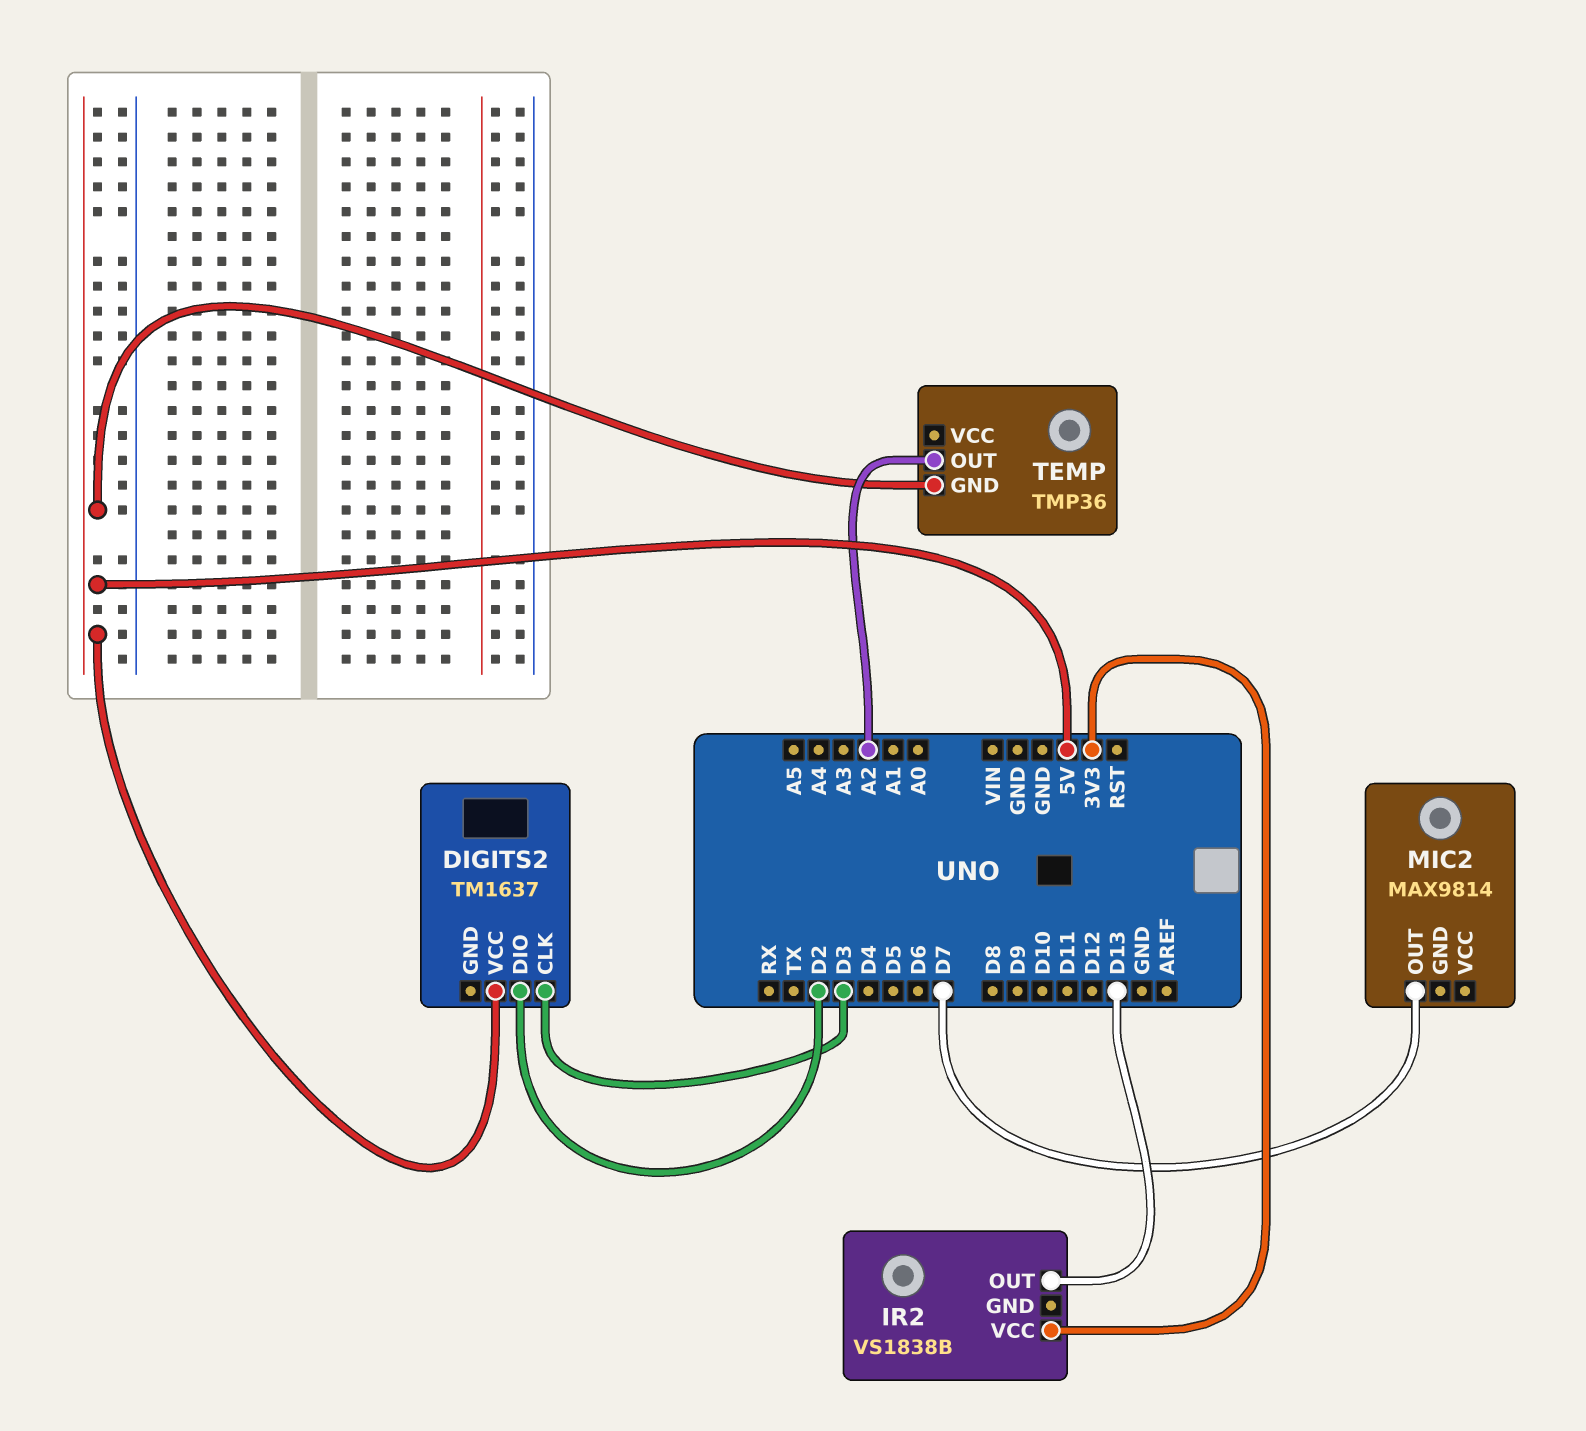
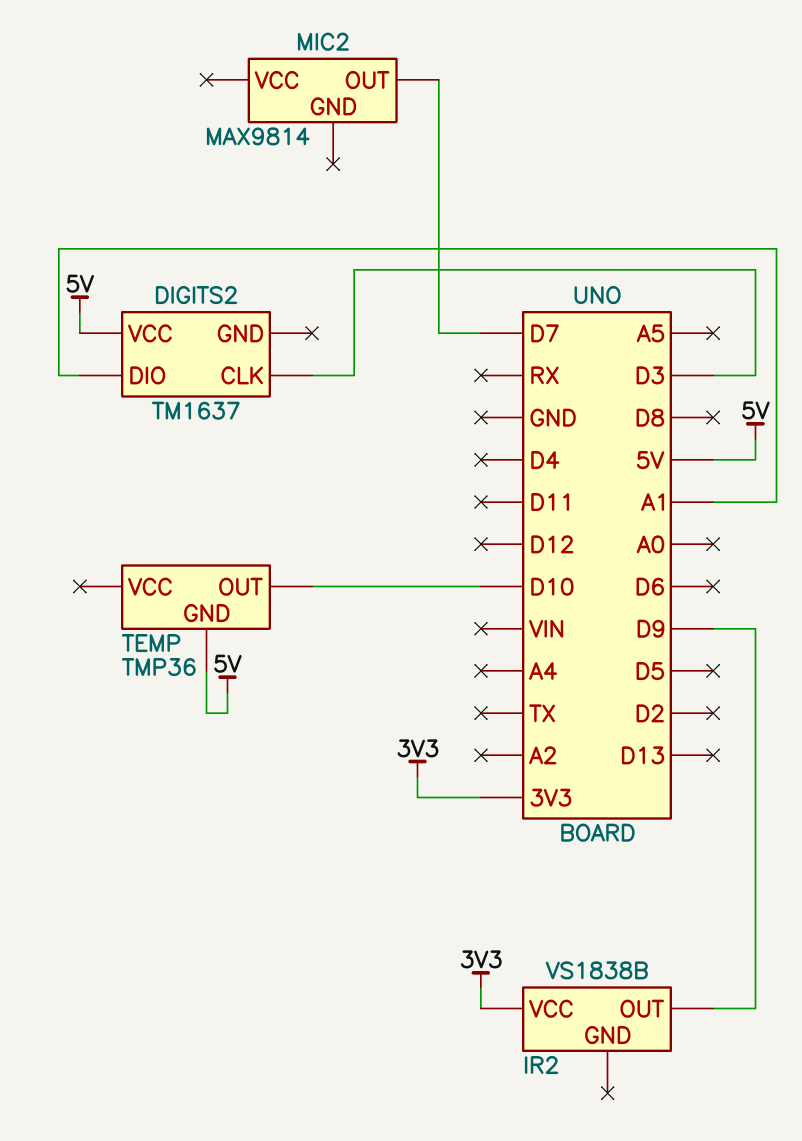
DIGITS2 pin DIO: D2 -> A1
IR2 pin OUT: D13 -> D9
TEMP pin OUT: A2 -> D10

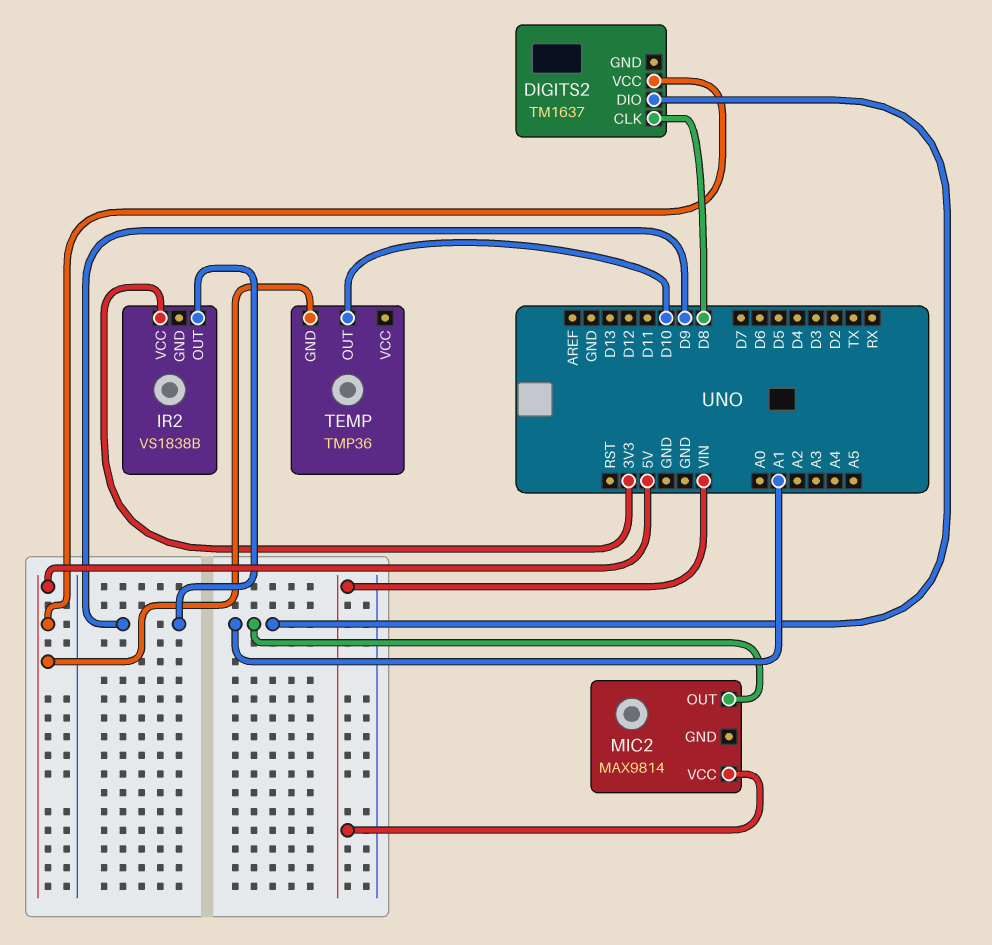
DIGITS2 pin CLK: D3 -> D8
MIC2 pin OUT: D7 -> A1
MIC2 pin VCC: none -> VIN

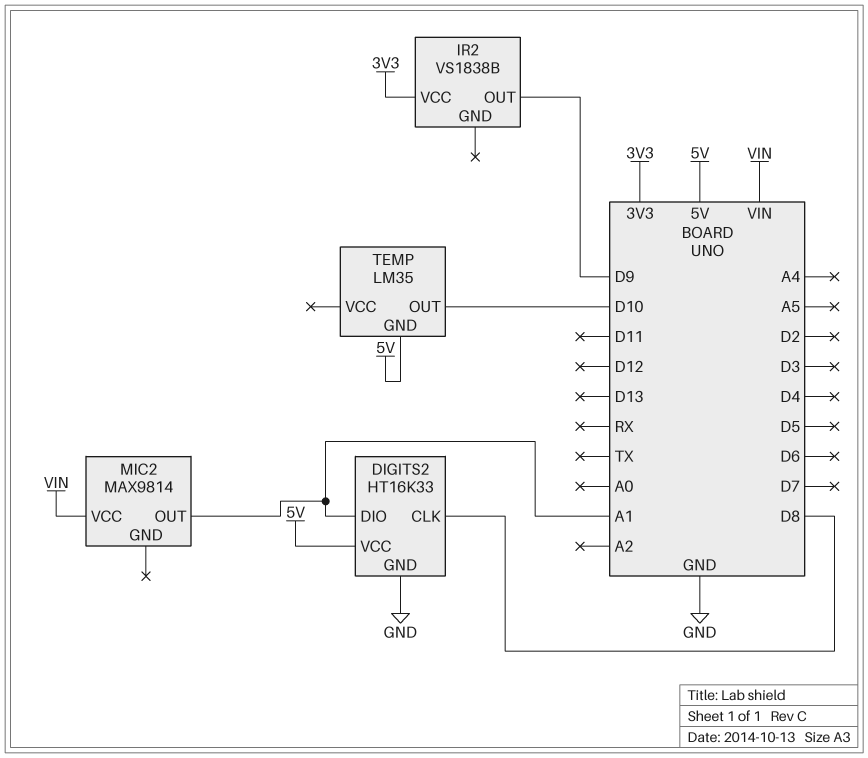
DIGITS2: TM1637 -> HT16K33
DIGITS2 pin GND: none -> GND
TEMP: TMP36 -> LM35

